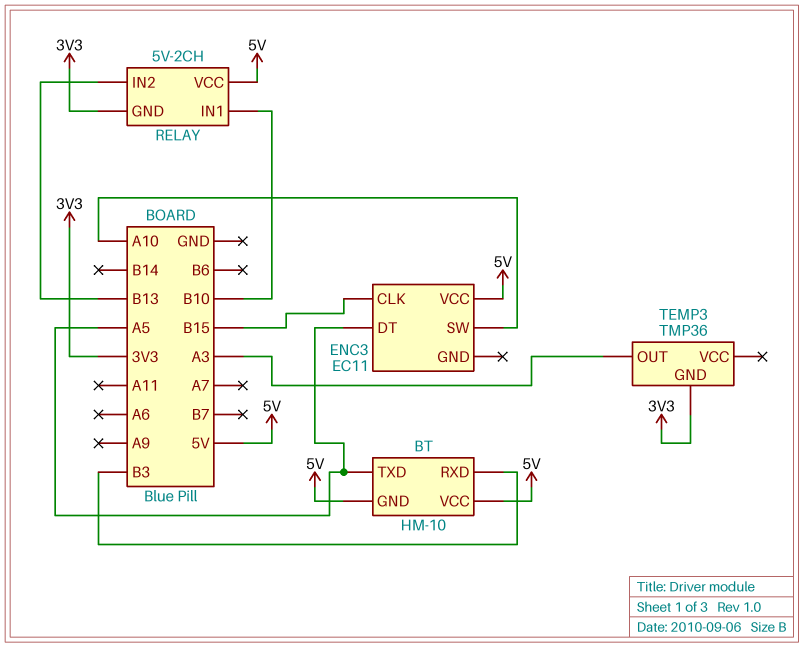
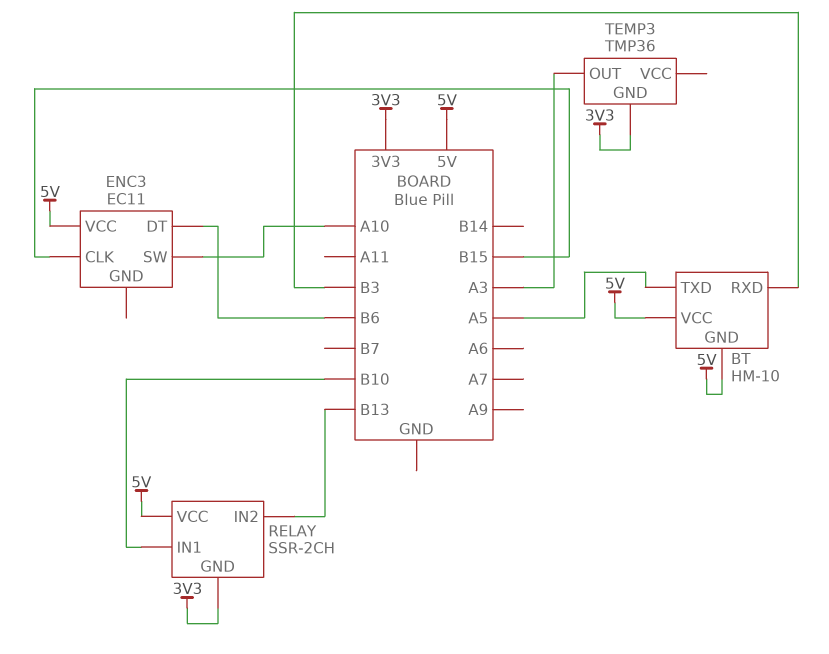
ENC3 pin DT: A5 -> B6
RELAY: 5V-2CH -> SSR-2CH

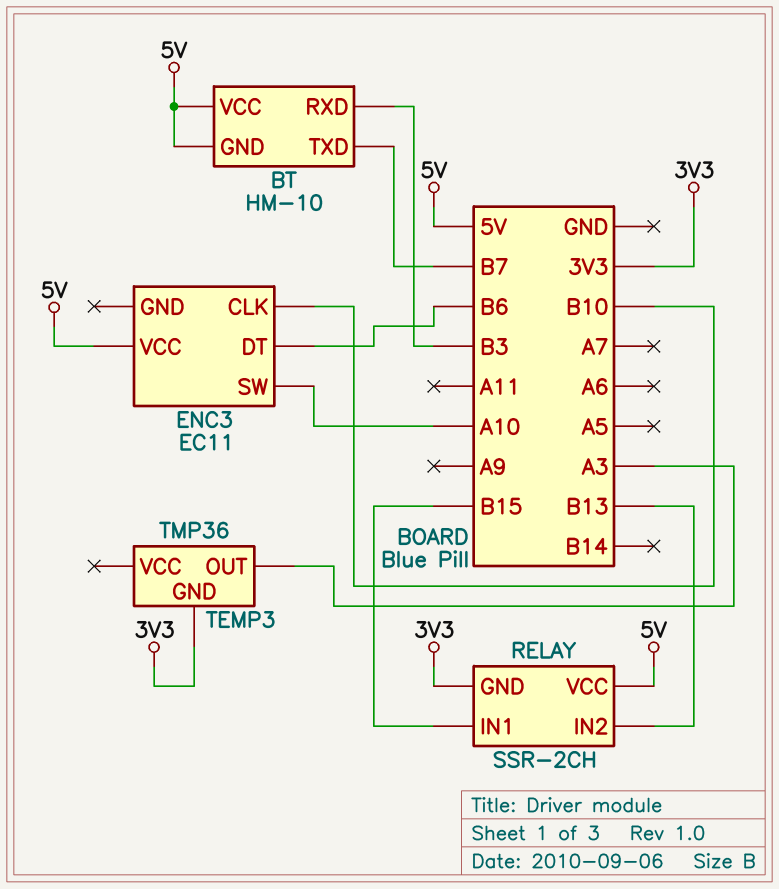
BT pin TXD: A5 -> B7
ENC3 pin CLK: B15 -> B10
RELAY pin IN1: B10 -> B15

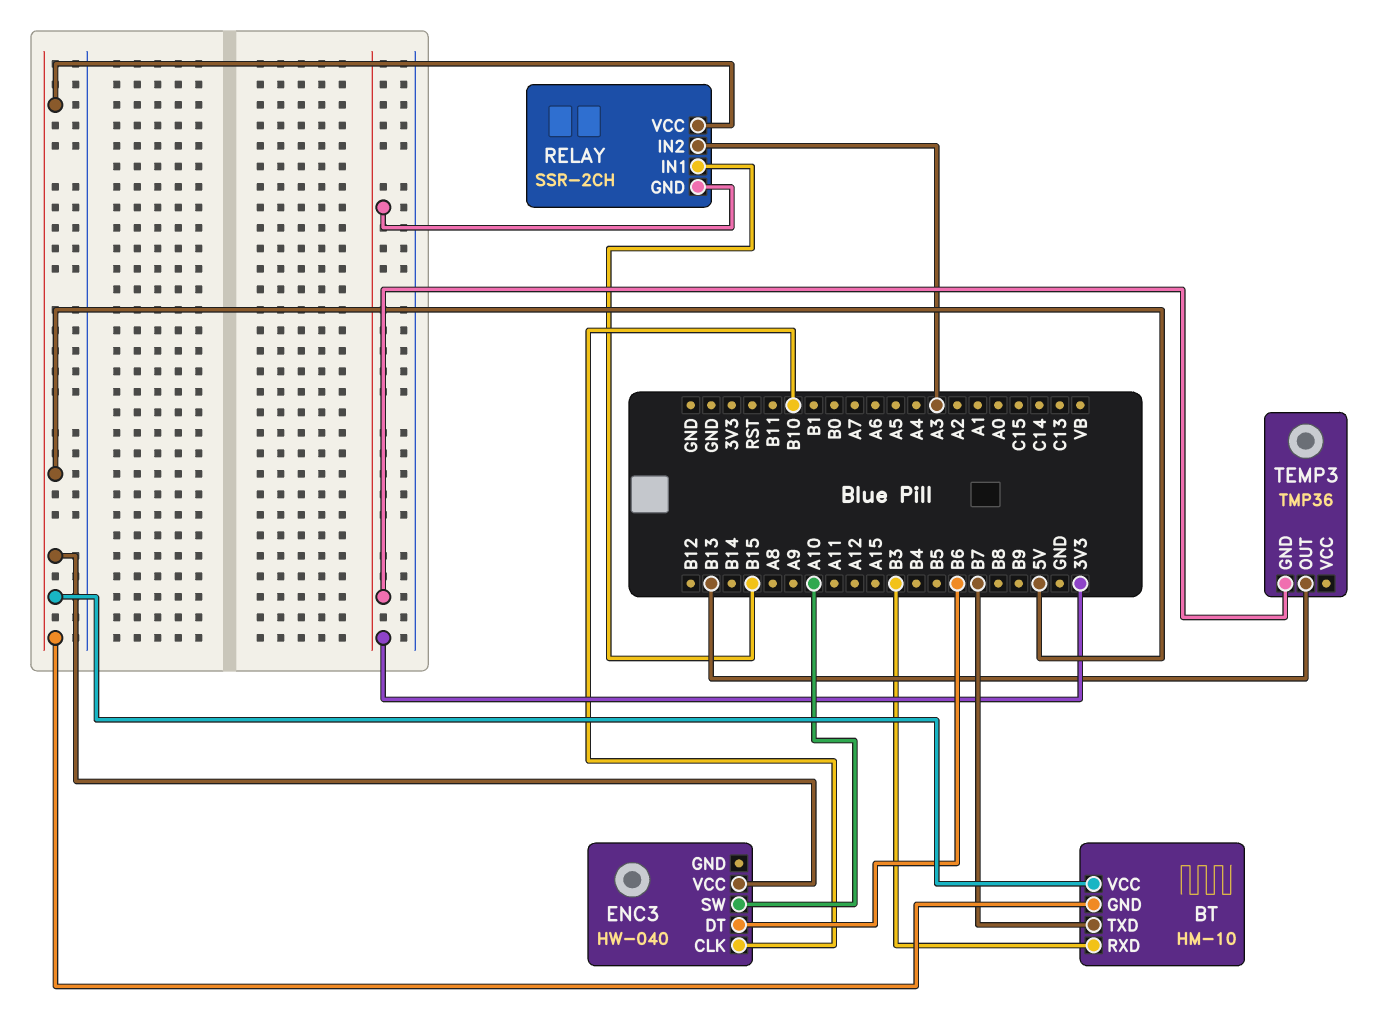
ENC3: EC11 -> HW-040
RELAY pin IN2: B13 -> A3
TEMP3 pin OUT: A3 -> B13

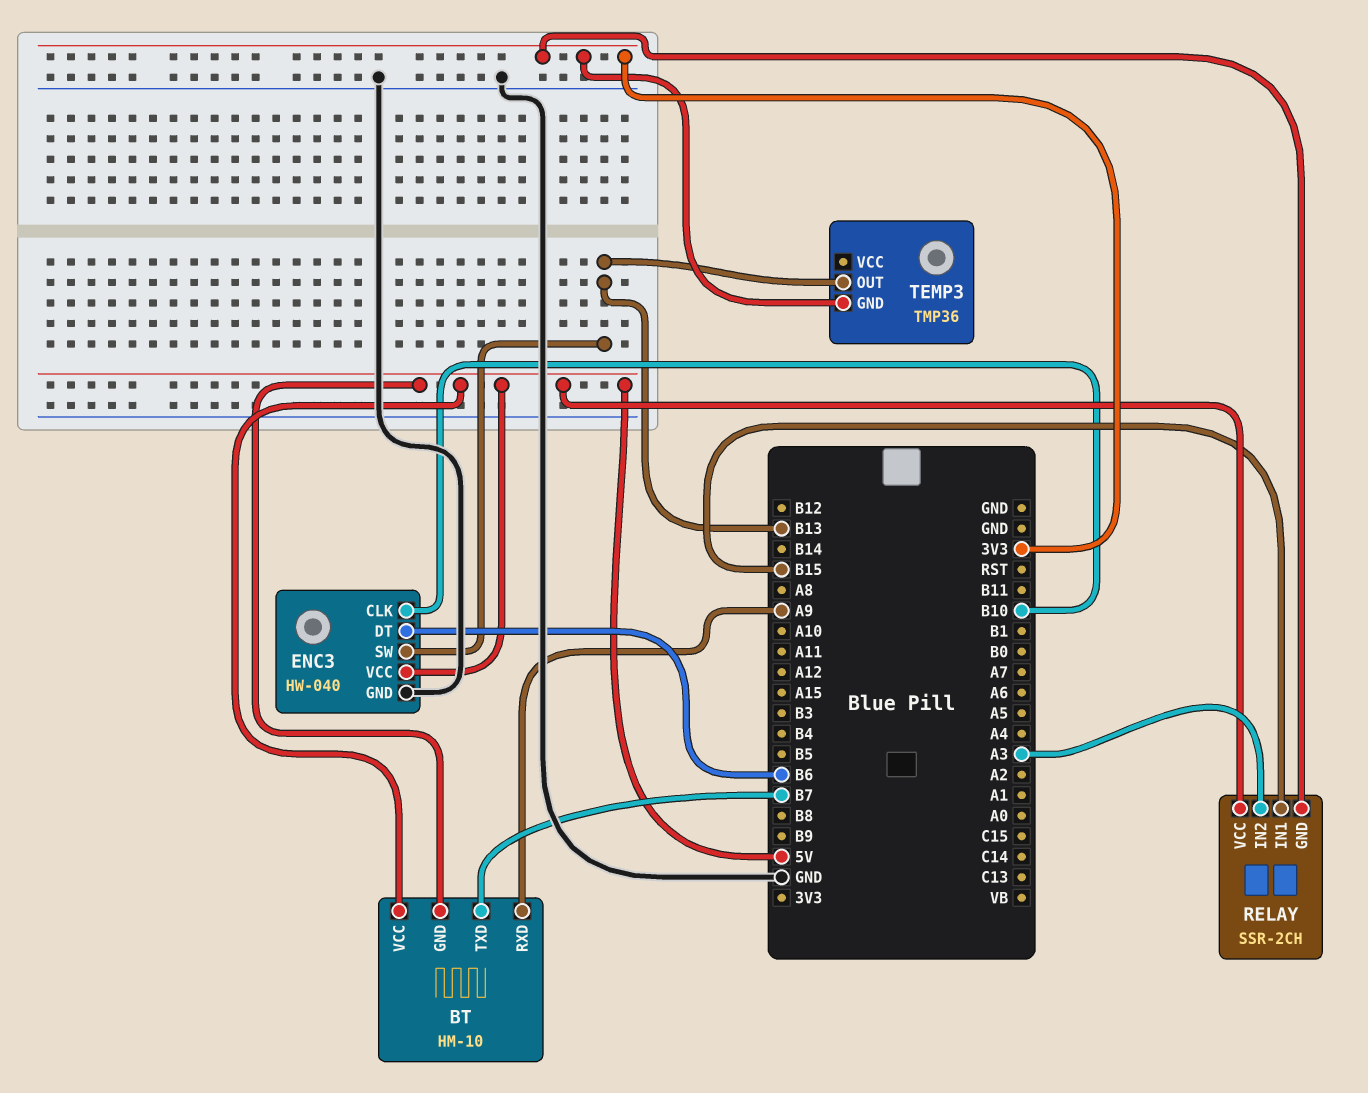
BT pin RXD: B3 -> A9
ENC3 pin GND: none -> GND
ENC3 pin SW: A10 -> B13

